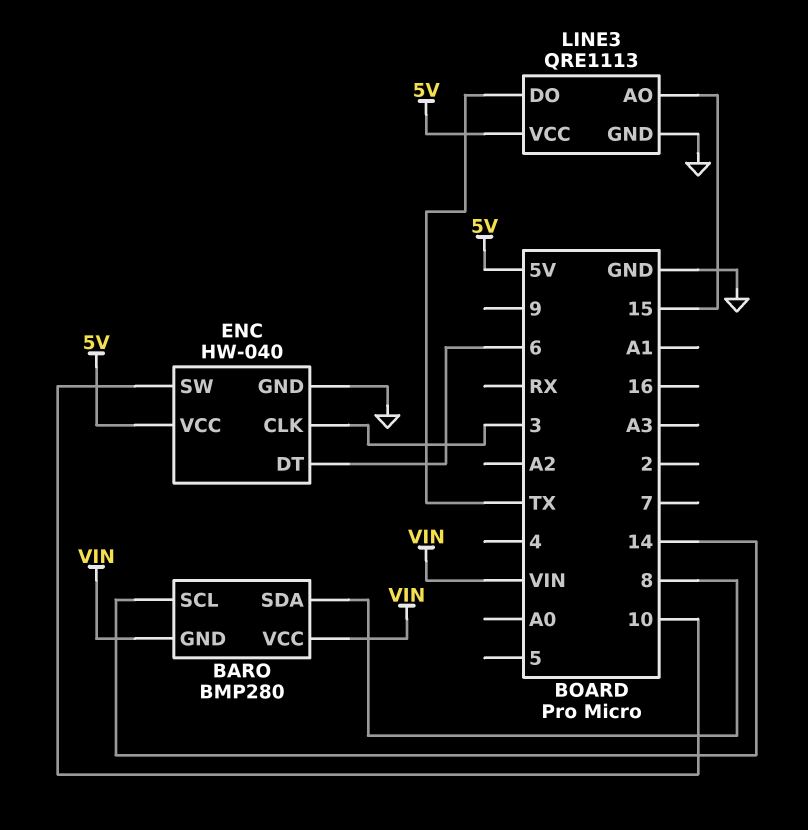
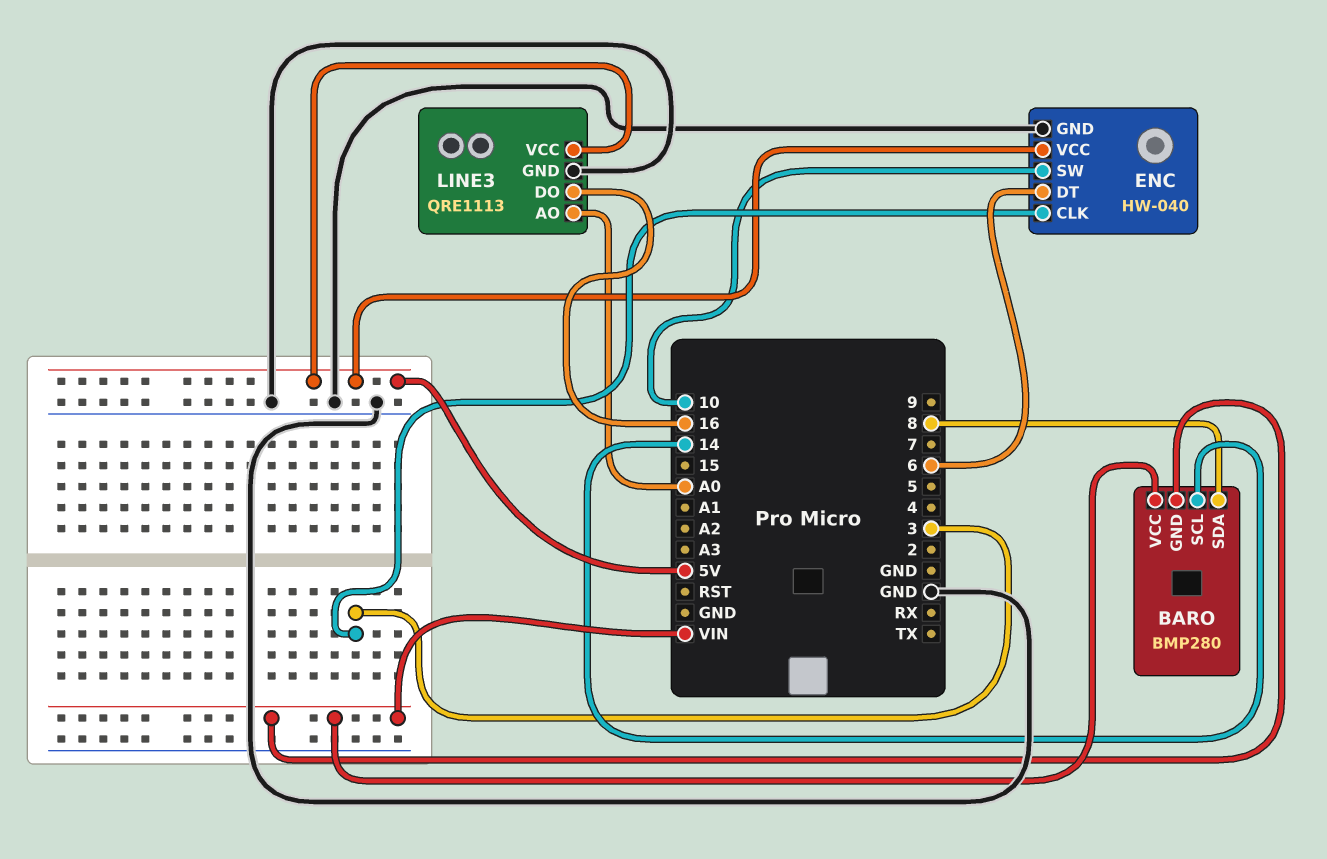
LINE3 pin AO: 15 -> A0
LINE3 pin DO: TX -> 16

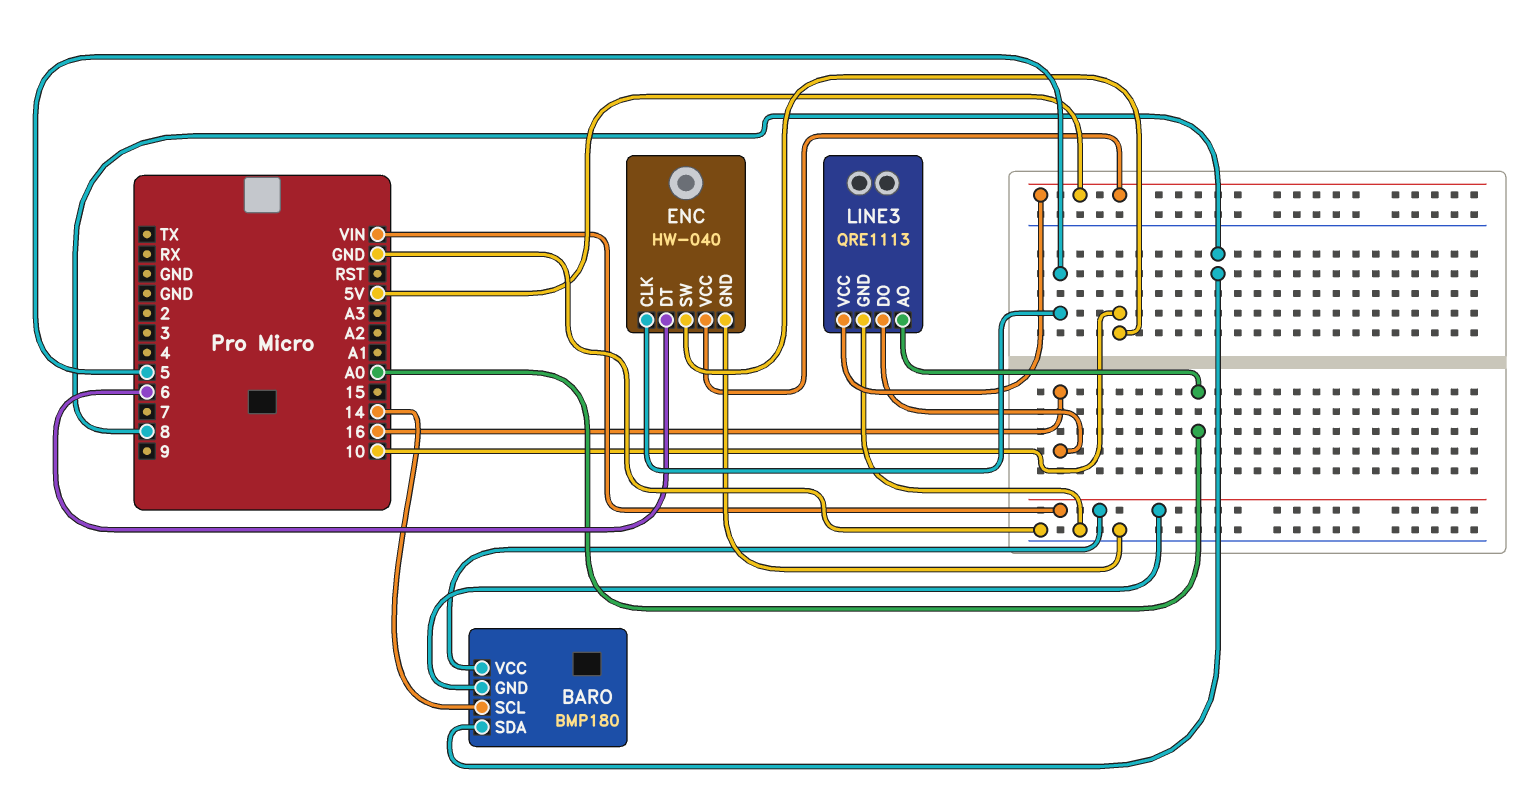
BARO: BMP280 -> BMP180
ENC pin CLK: 3 -> 5

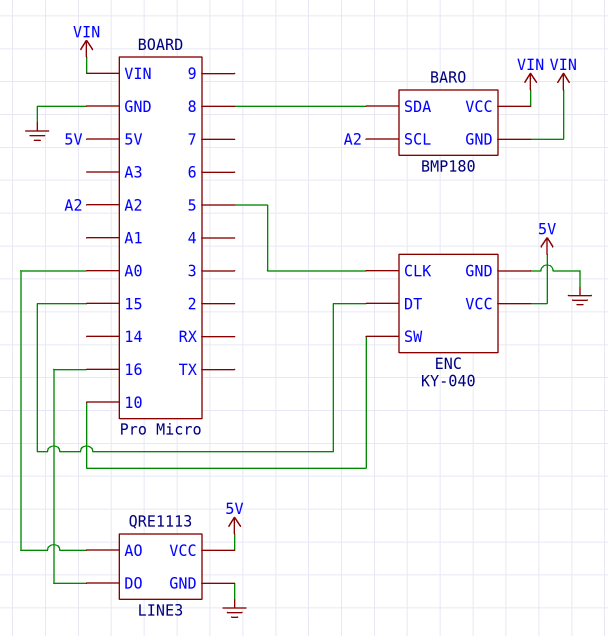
BARO pin SCL: 14 -> A2
ENC: HW-040 -> KY-040
ENC pin DT: 6 -> 15

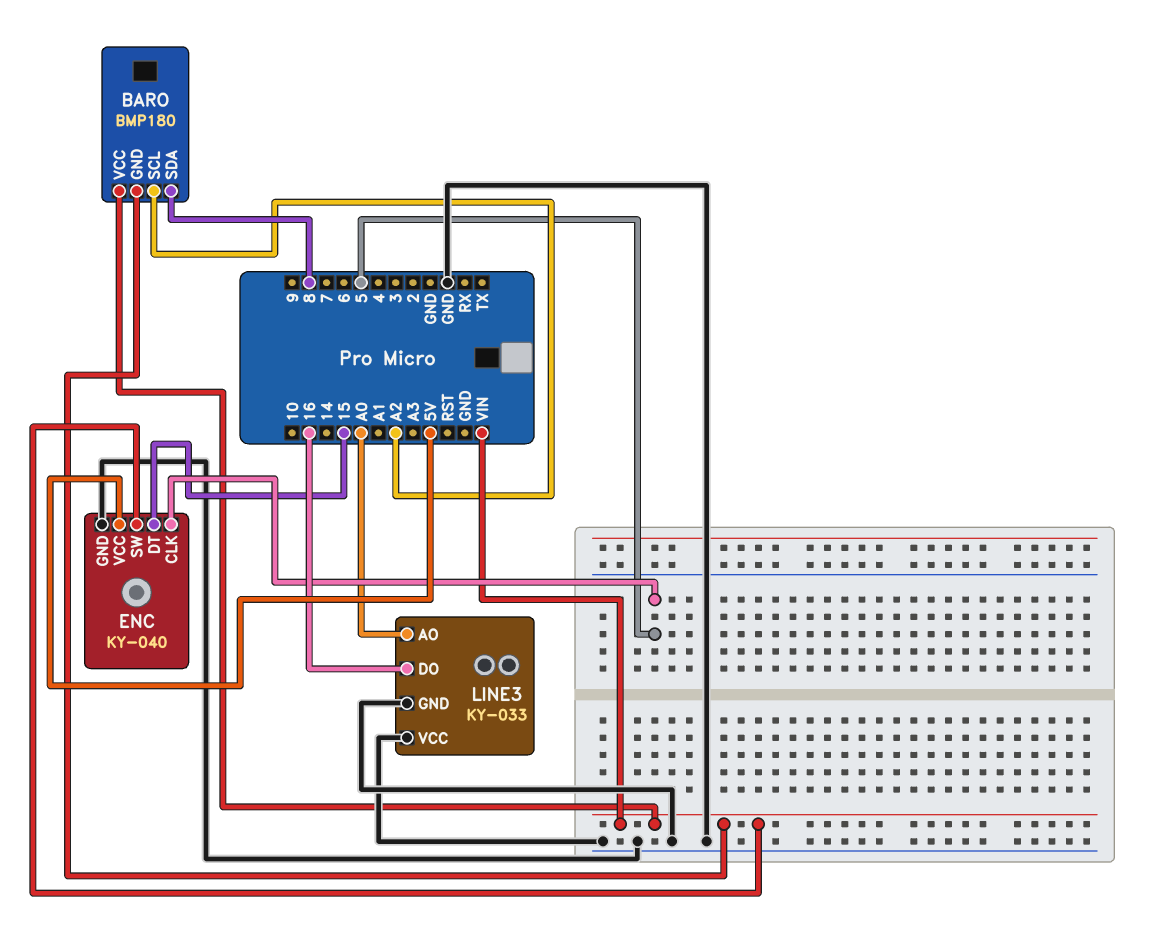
ENC pin SW: 10 -> VIN
LINE3: QRE1113 -> KY-033
LINE3 pin VCC: 5V -> GND

